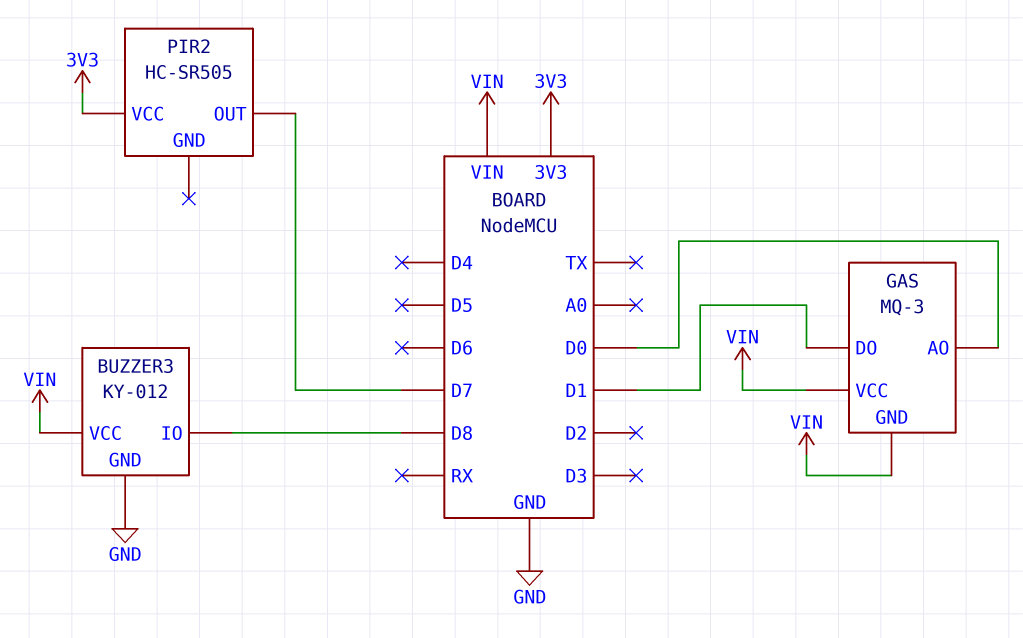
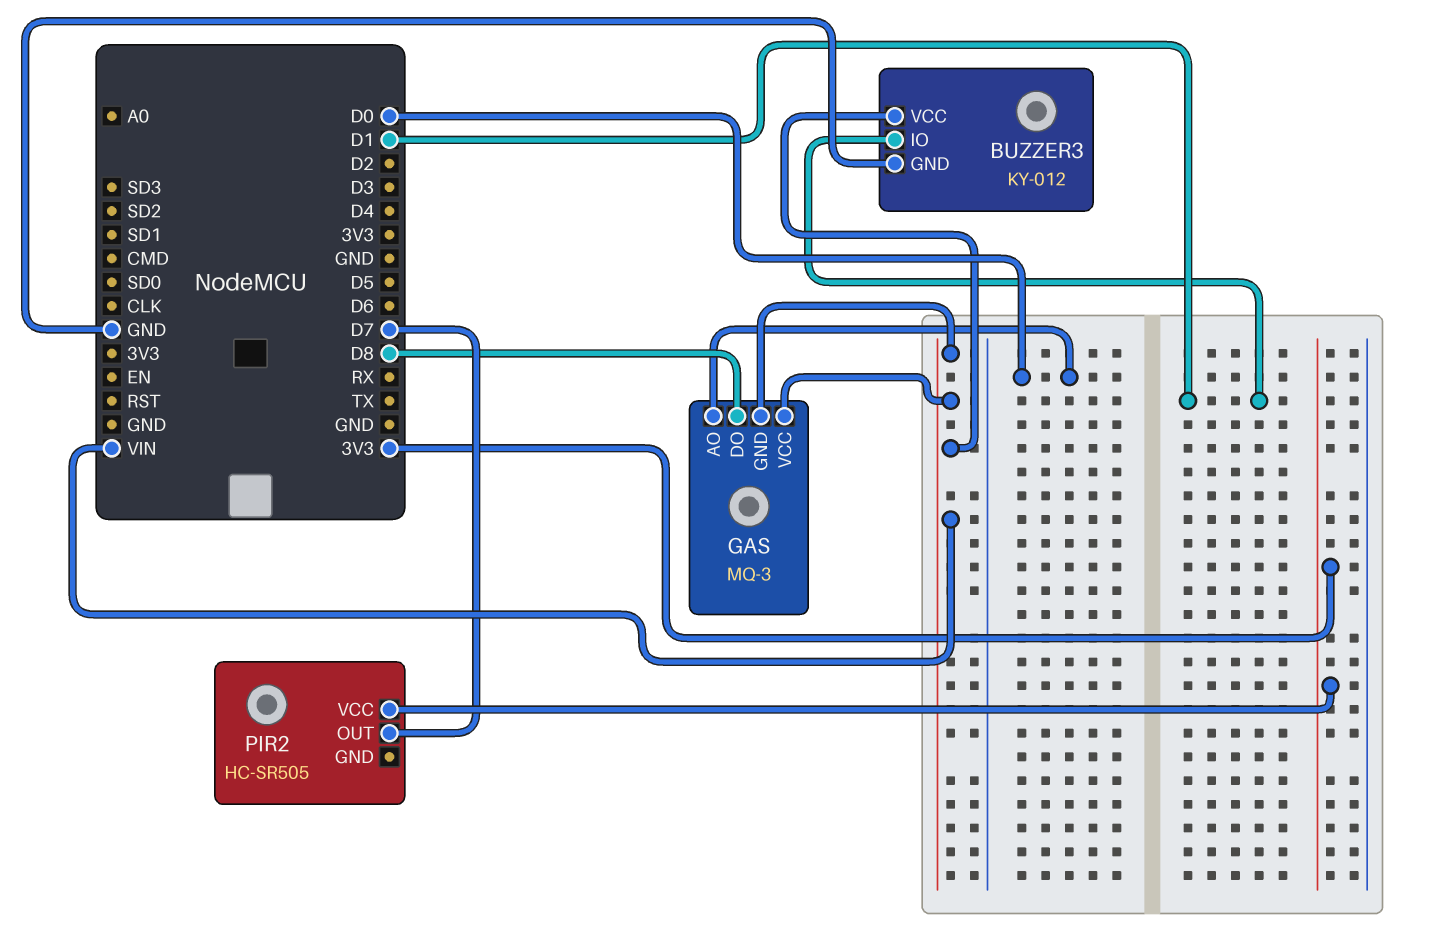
BUZZER3 pin IO: D8 -> D1
GAS pin DO: D1 -> D8

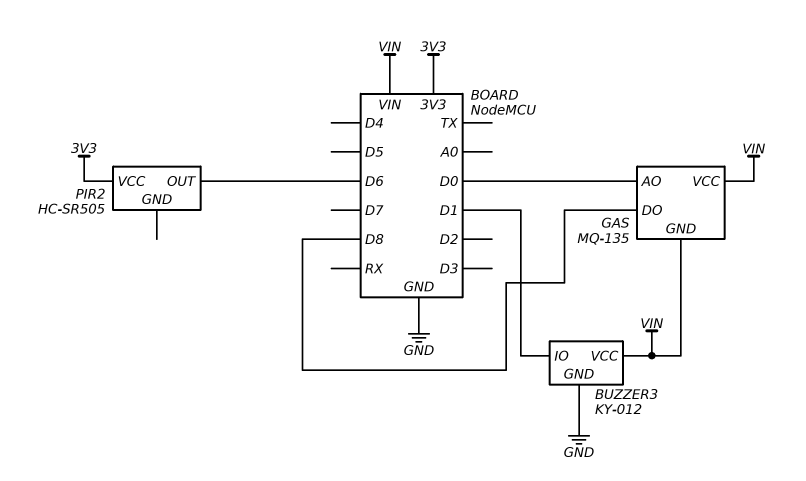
GAS: MQ-3 -> MQ-135
PIR2 pin OUT: D7 -> D6

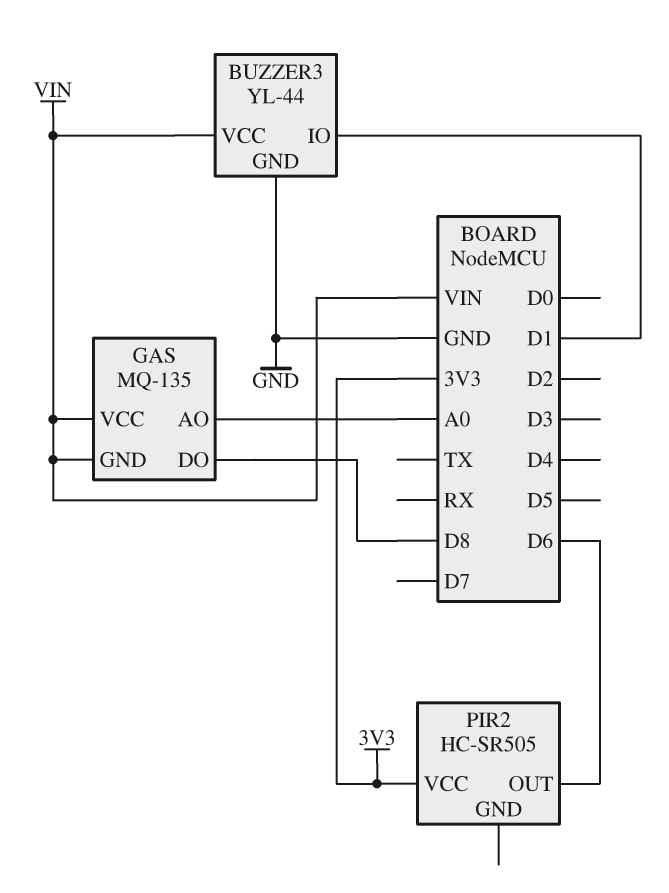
BUZZER3: KY-012 -> YL-44
GAS pin AO: D0 -> A0

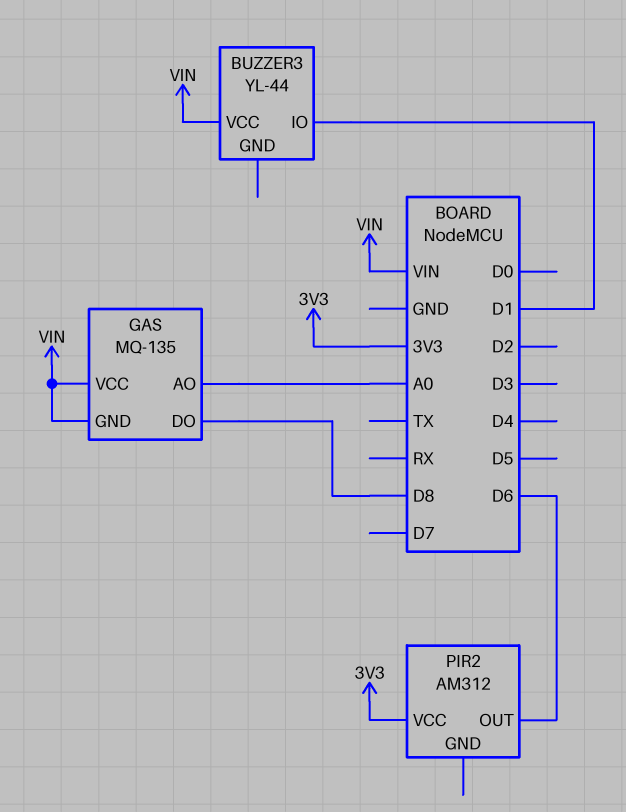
BUZZER3 pin GND: GND -> none
PIR2: HC-SR505 -> AM312

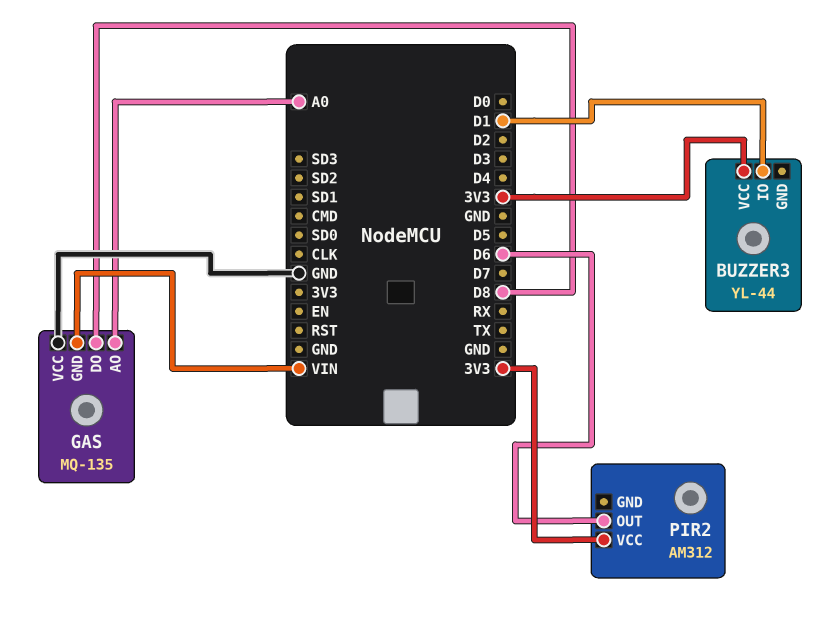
BUZZER3 pin VCC: VIN -> 3V3
GAS pin VCC: VIN -> GND

